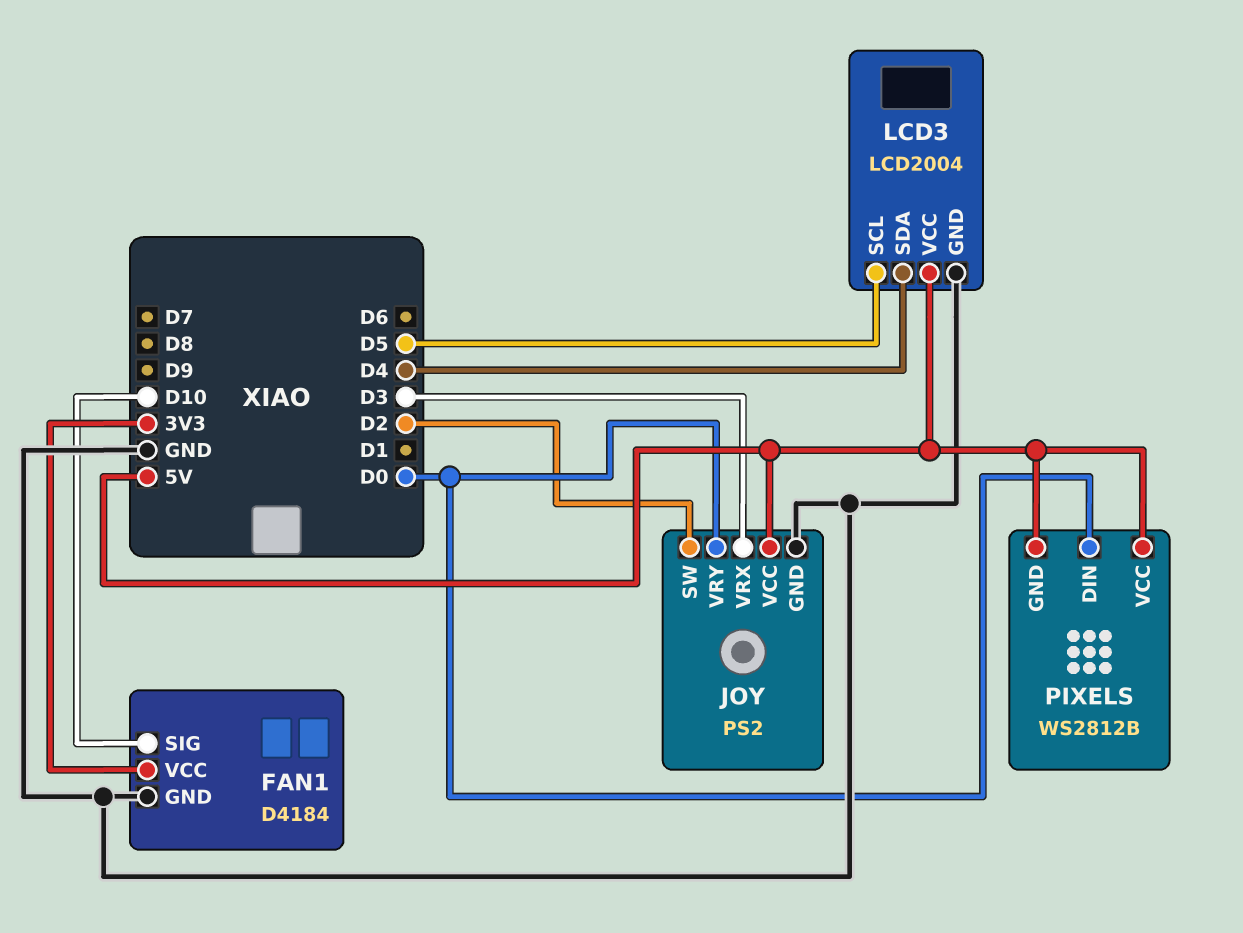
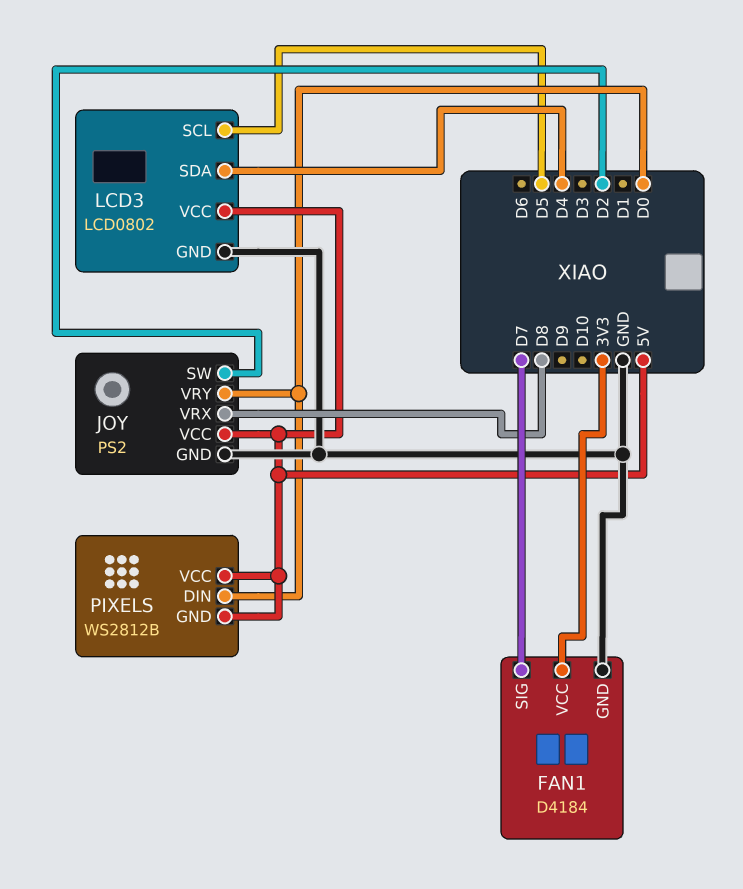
FAN1 pin SIG: D10 -> D7
JOY pin VRX: D3 -> D8
LCD3: LCD2004 -> LCD0802

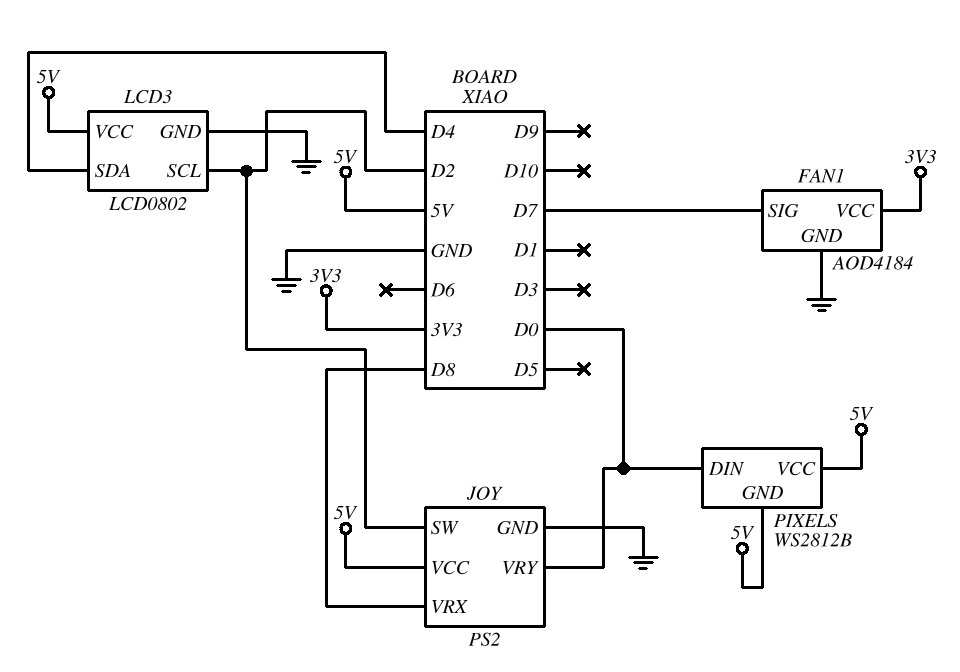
FAN1: D4184 -> AOD4184
LCD3 pin SCL: D5 -> D2

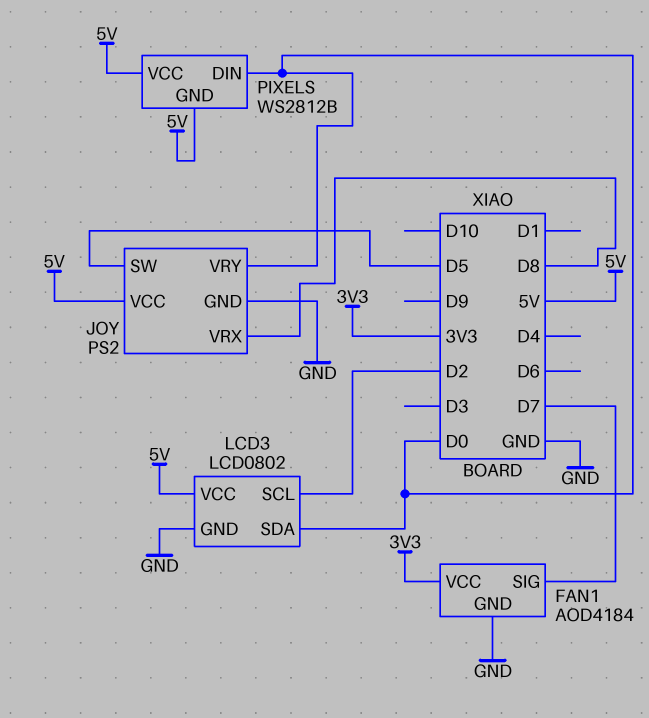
JOY pin SW: D2 -> D5
LCD3 pin SDA: D4 -> D0

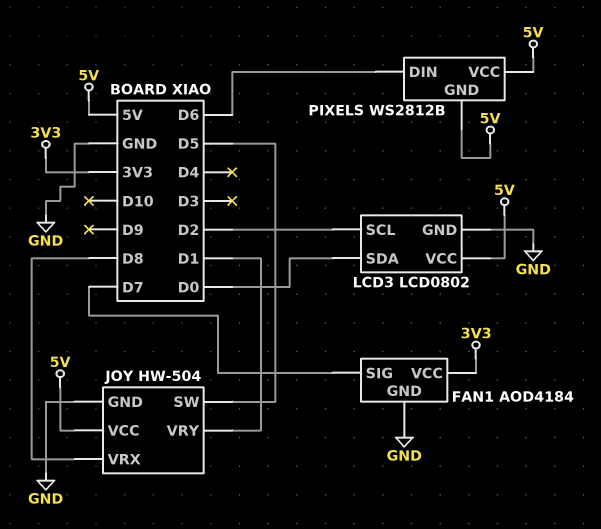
JOY: PS2 -> HW-504
JOY pin VRY: D0 -> D1
PIXELS pin DIN: D0 -> D6

